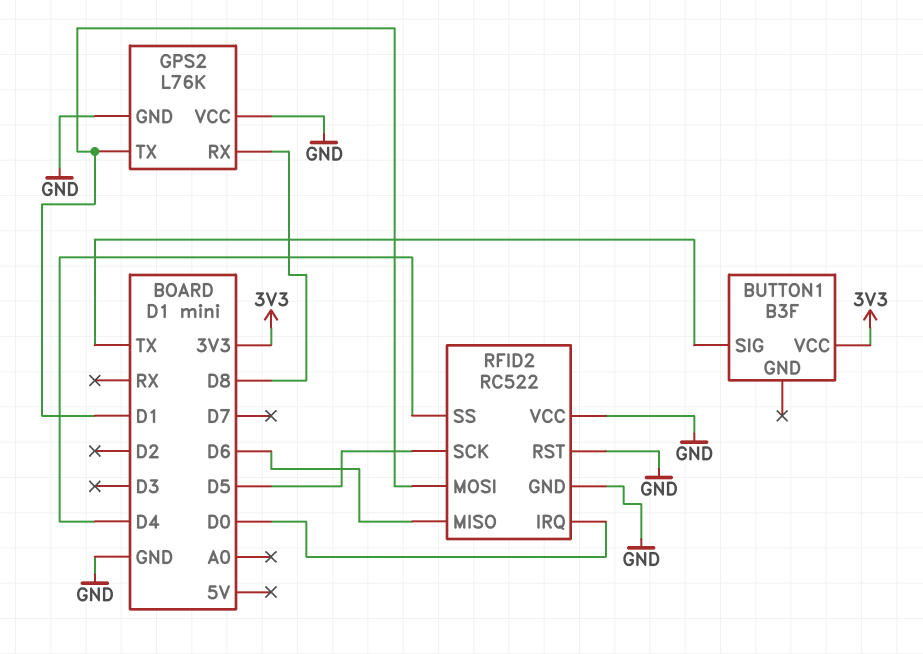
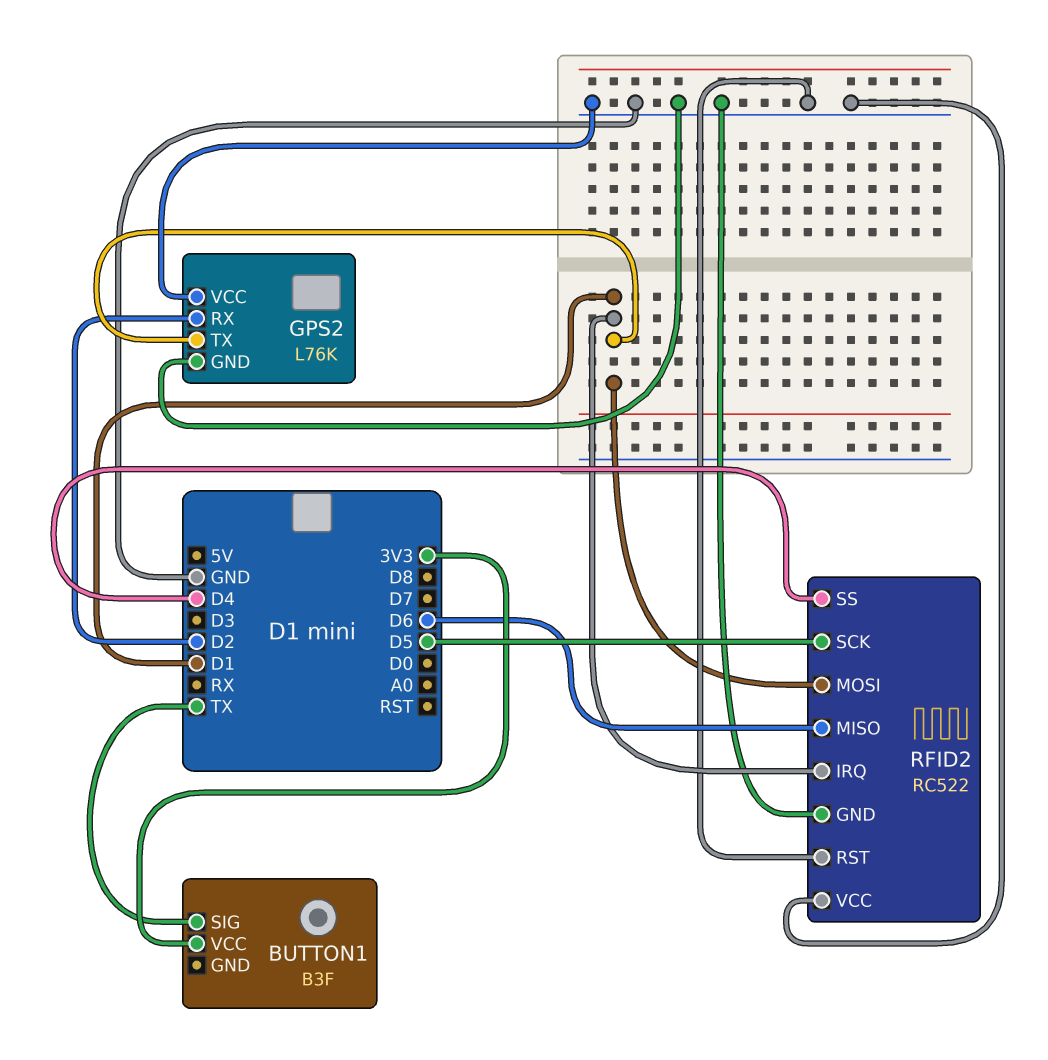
GPS2 pin RX: D8 -> D2
RFID2 pin IRQ: D0 -> D1

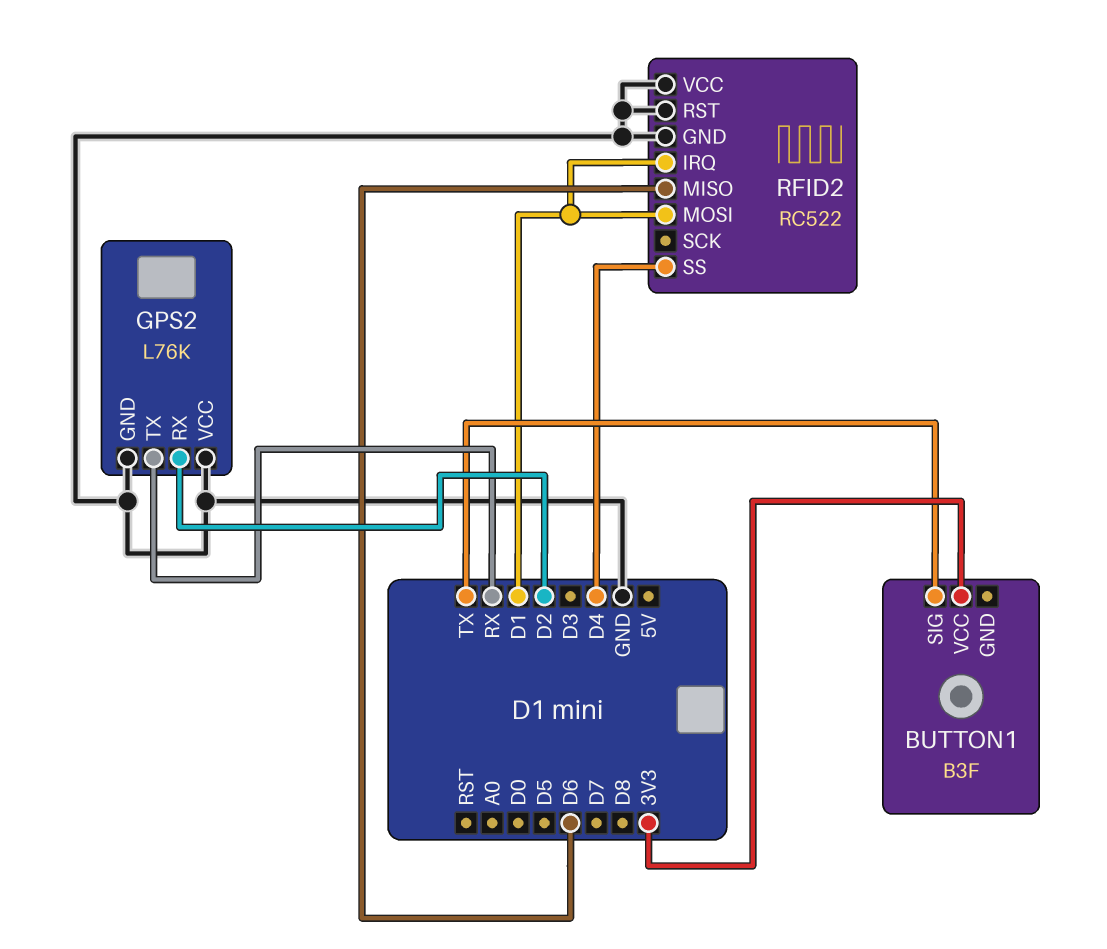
GPS2 pin TX: D1 -> RX
RFID2 pin SCK: D5 -> none

